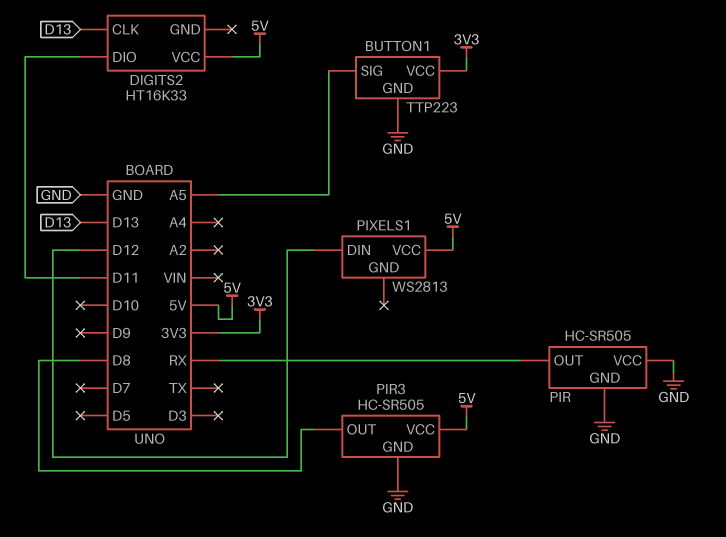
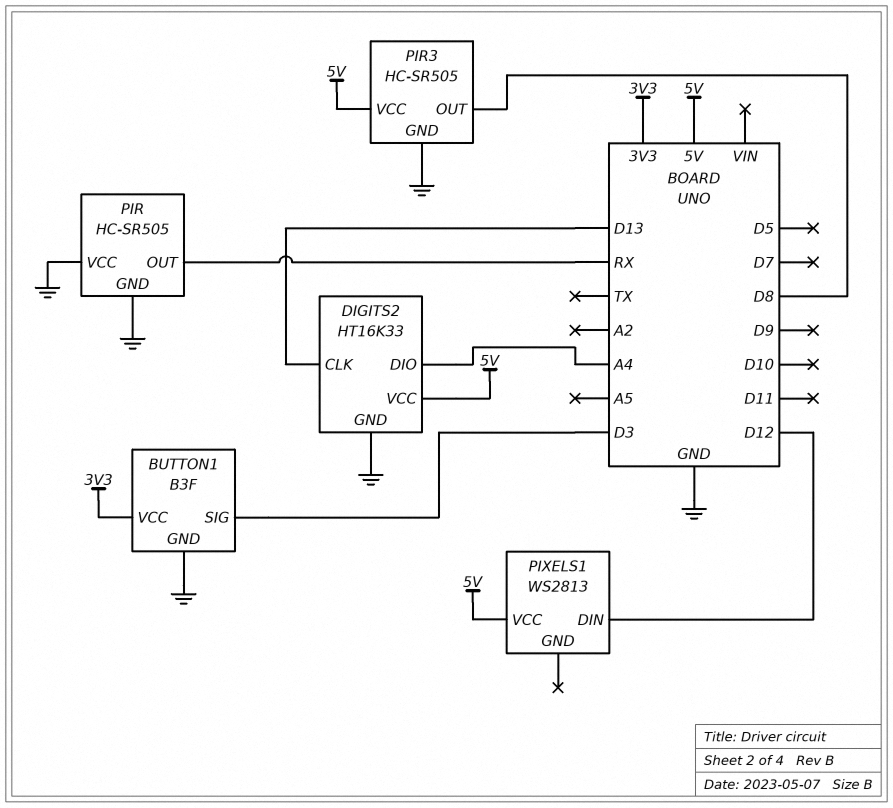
BUTTON1: TTP223 -> B3F
BUTTON1 pin SIG: A5 -> D3
DIGITS2 pin DIO: D11 -> A4
DIGITS2 pin GND: none -> GND

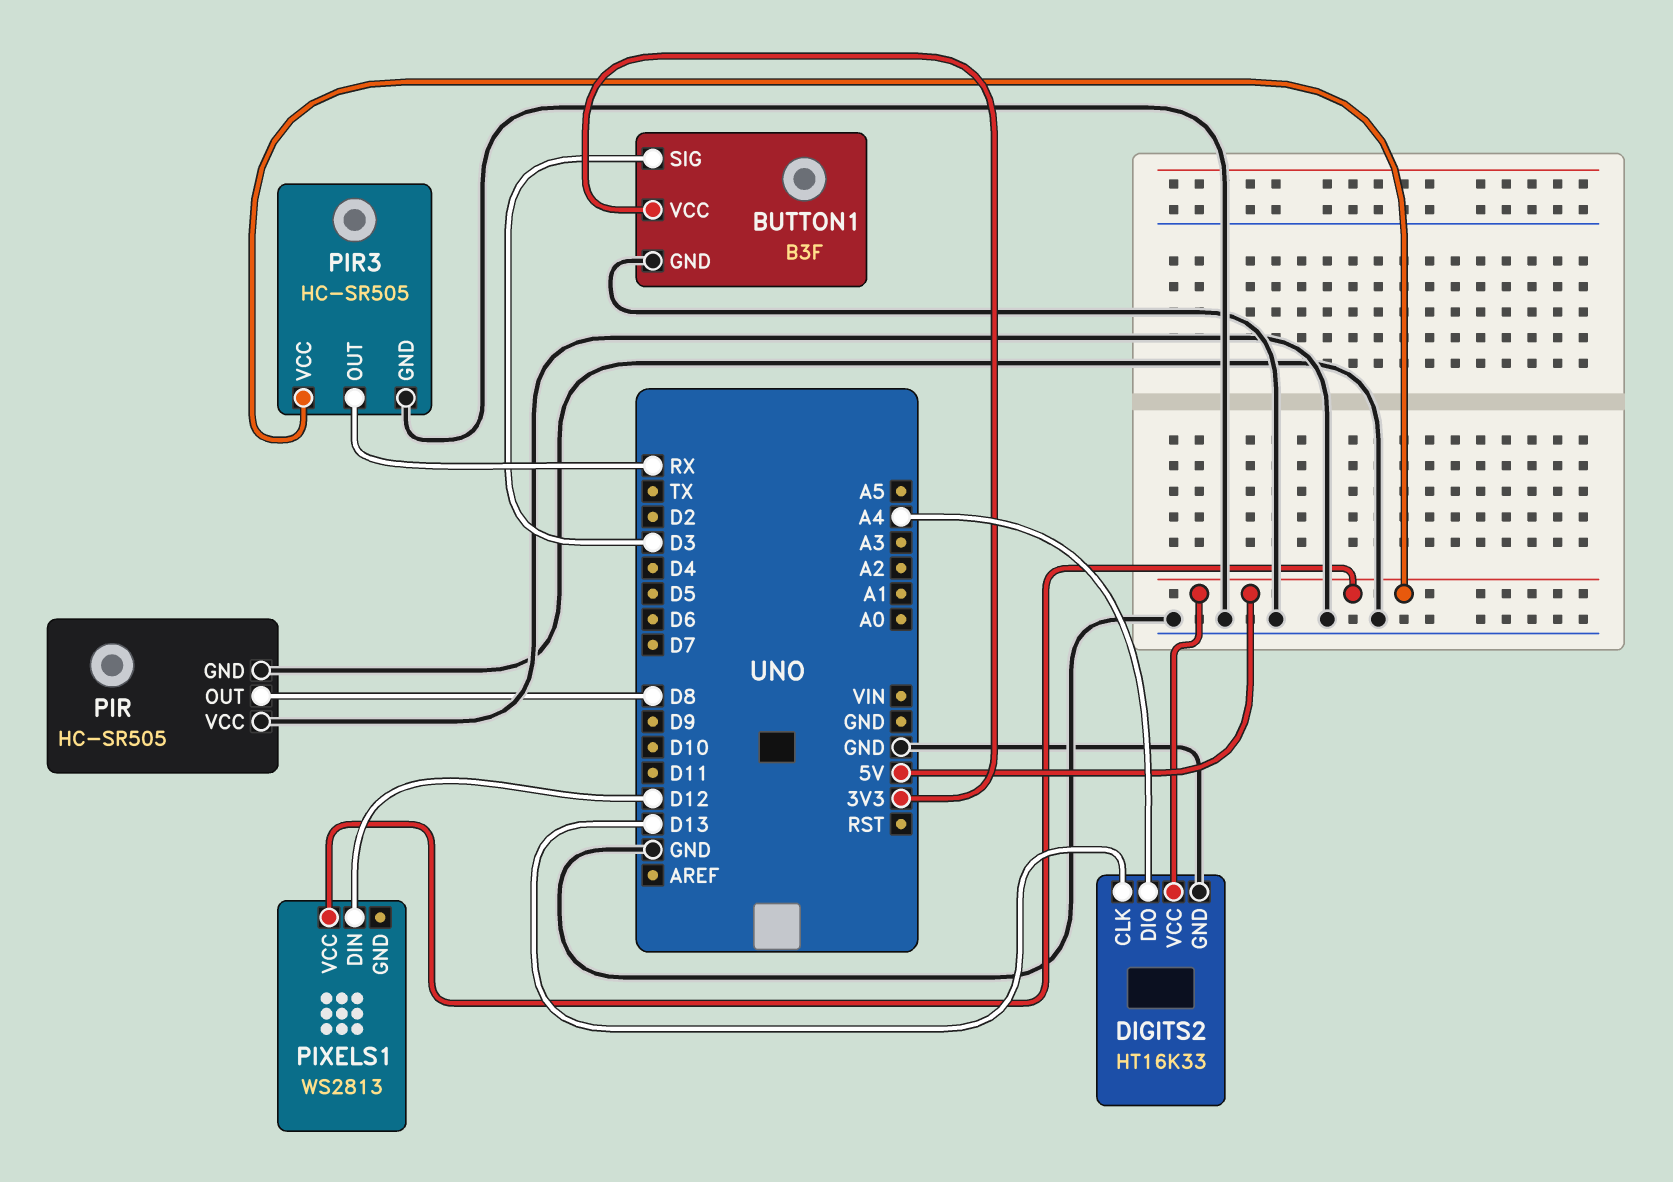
PIR pin OUT: RX -> D8
PIR3 pin OUT: D8 -> RX

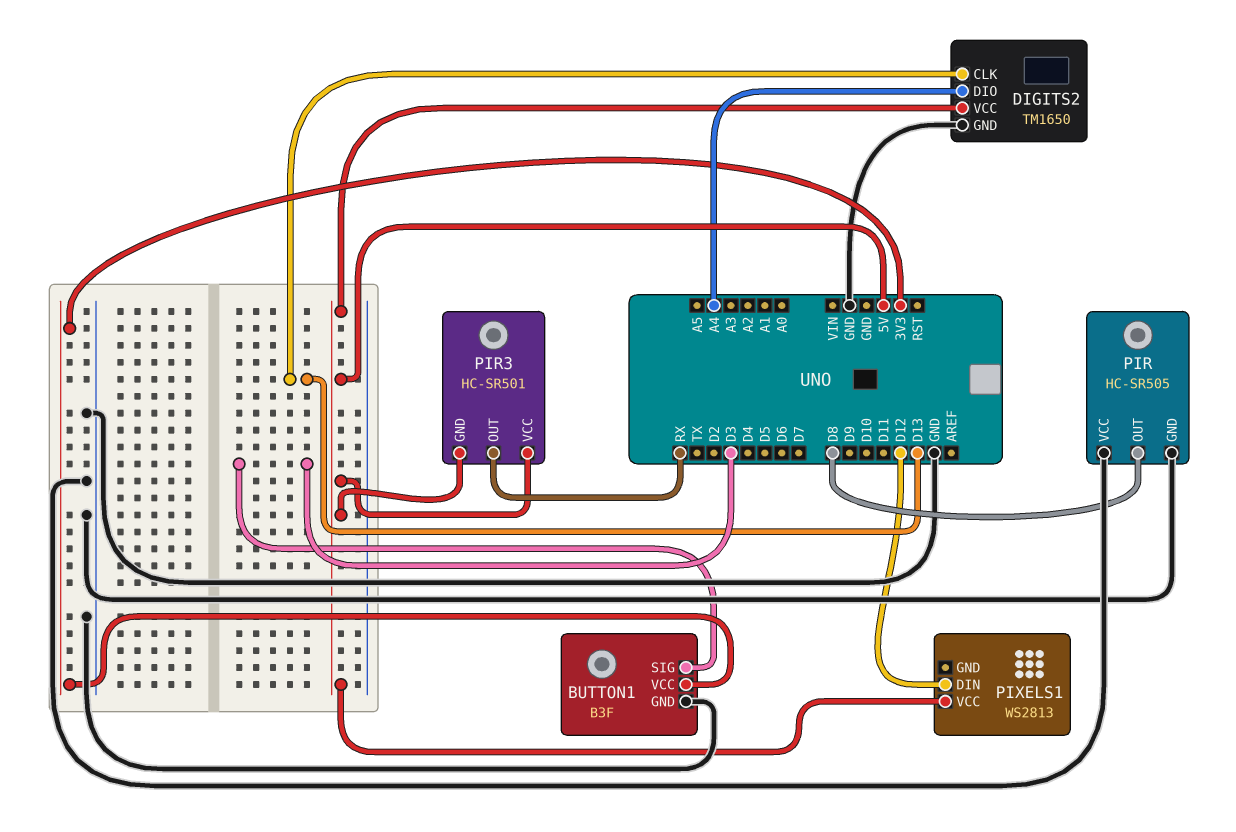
DIGITS2: HT16K33 -> TM1650
PIR3: HC-SR505 -> HC-SR501
PIR3 pin GND: GND -> 5V

